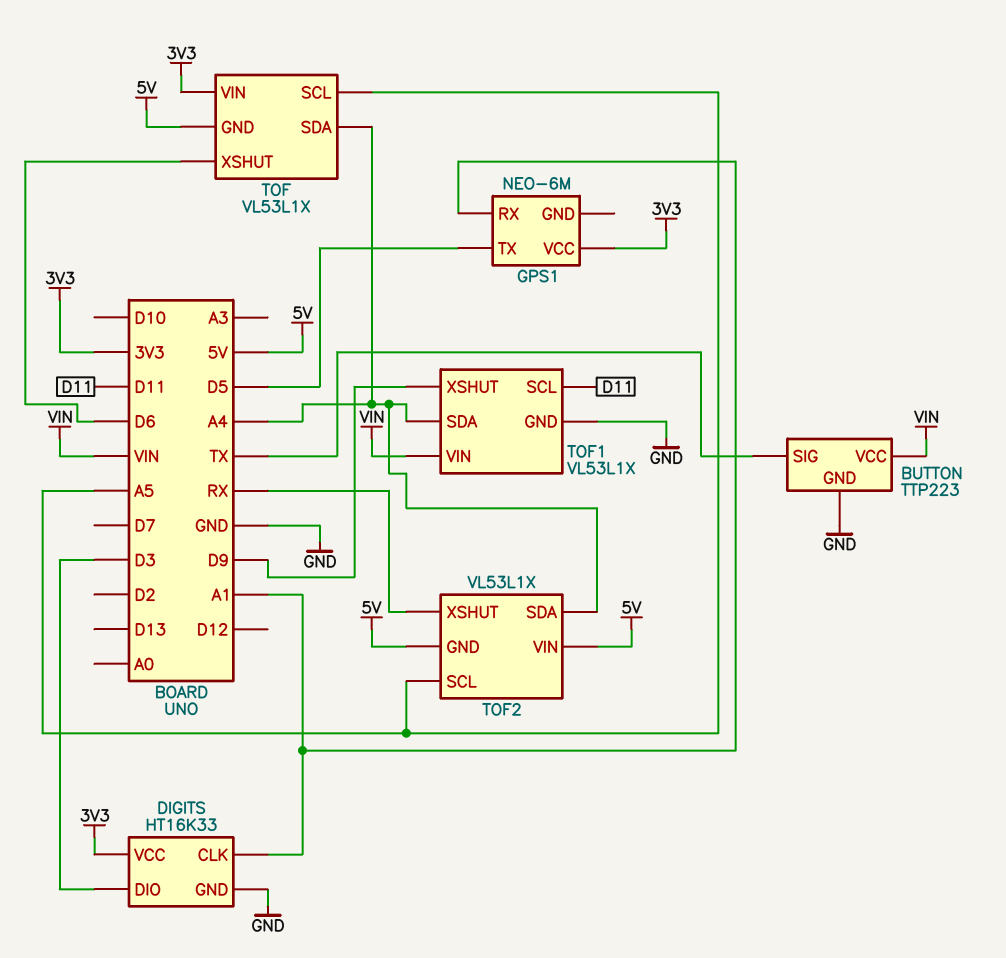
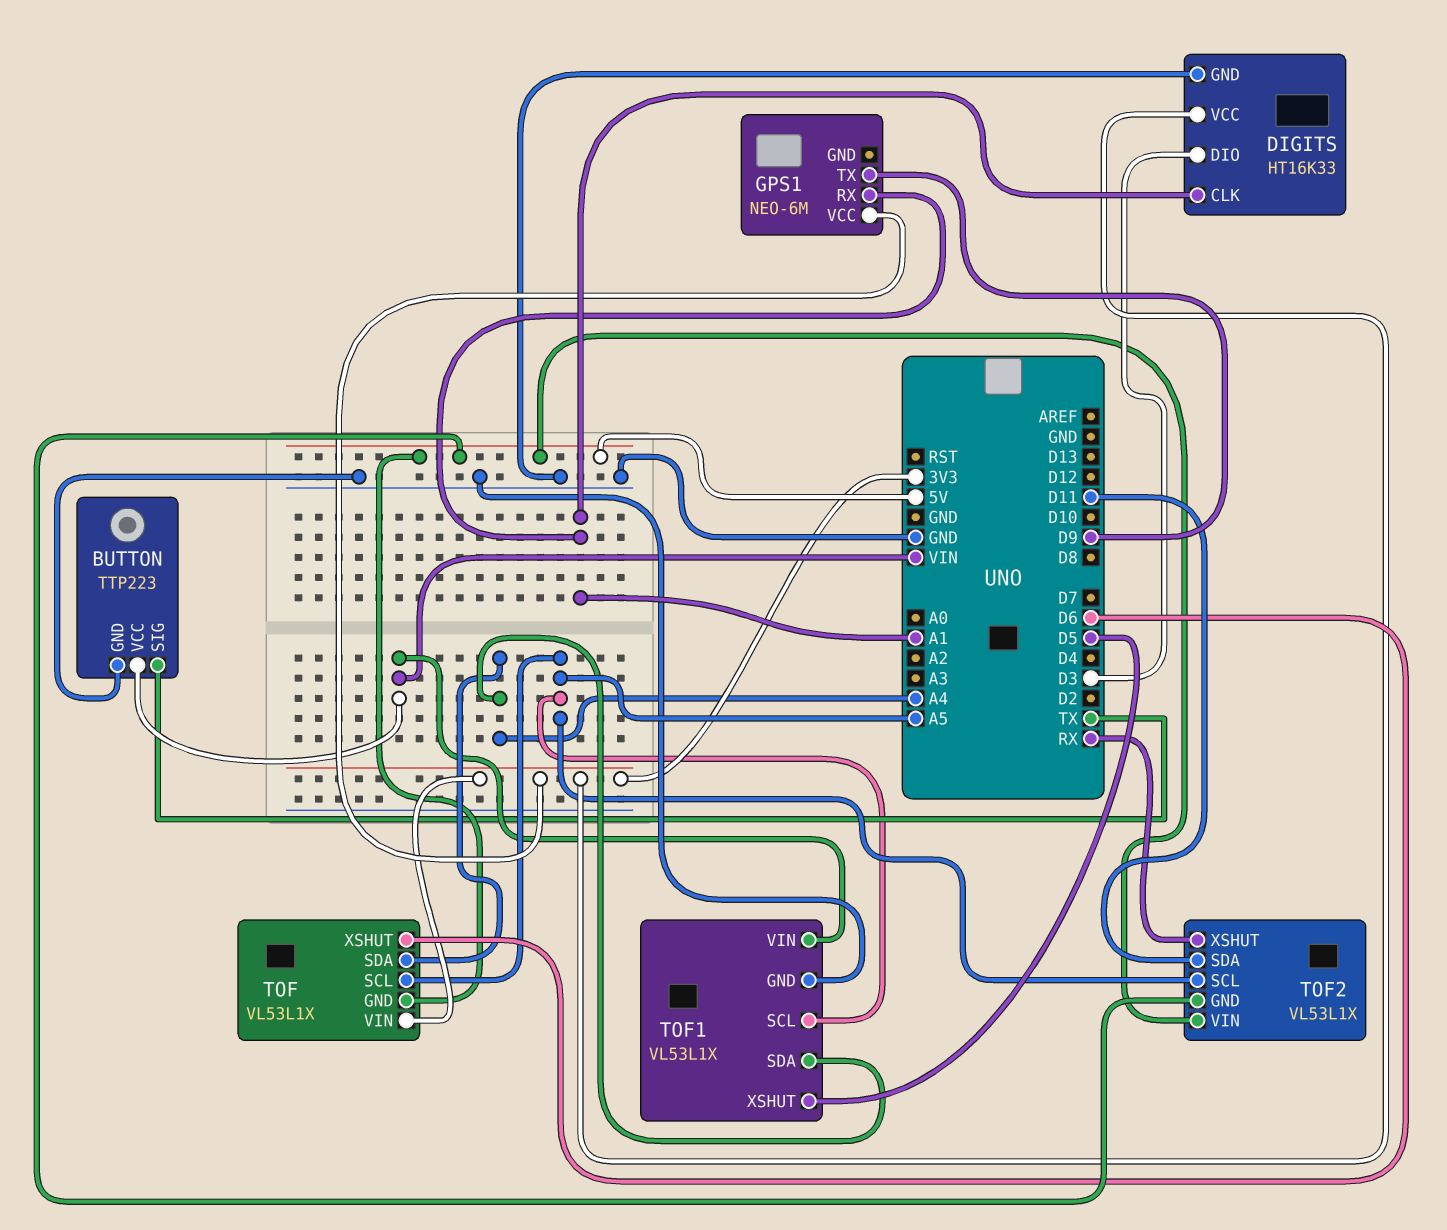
GPS1 pin TX: D5 -> D9
TOF1 pin SCL: D11 -> A5
TOF1 pin XSHUT: D9 -> D5
TOF2 pin SDA: A4 -> D11

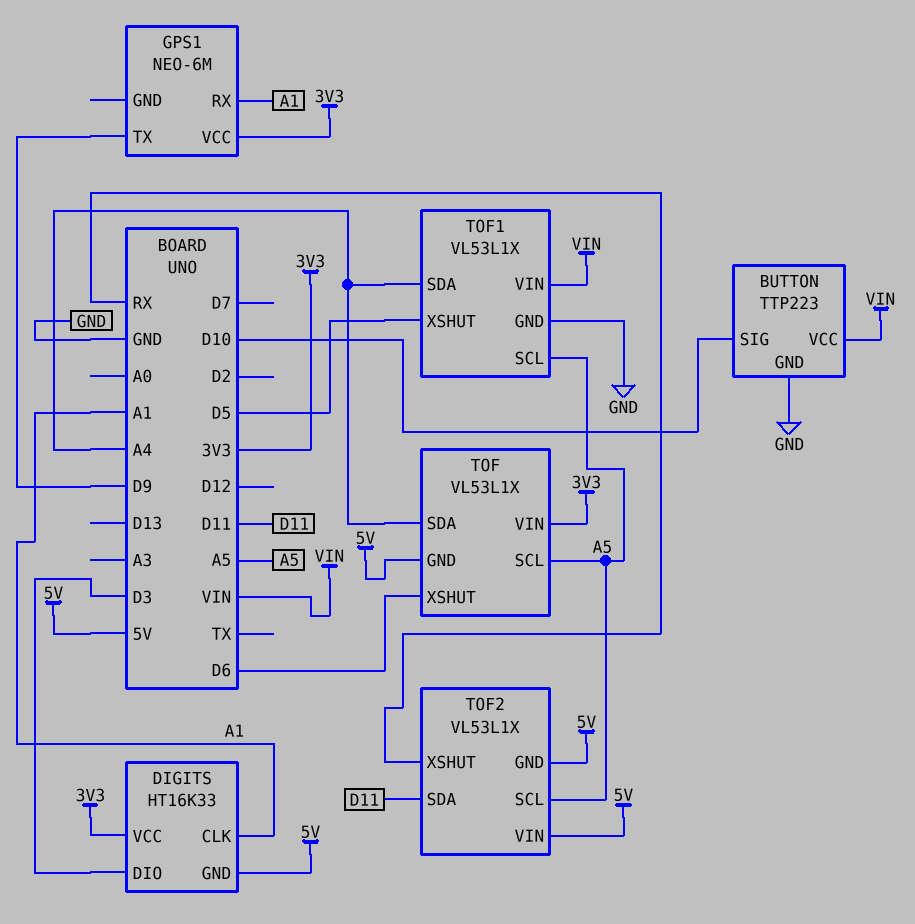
BUTTON pin SIG: TX -> D10
DIGITS pin GND: GND -> 5V

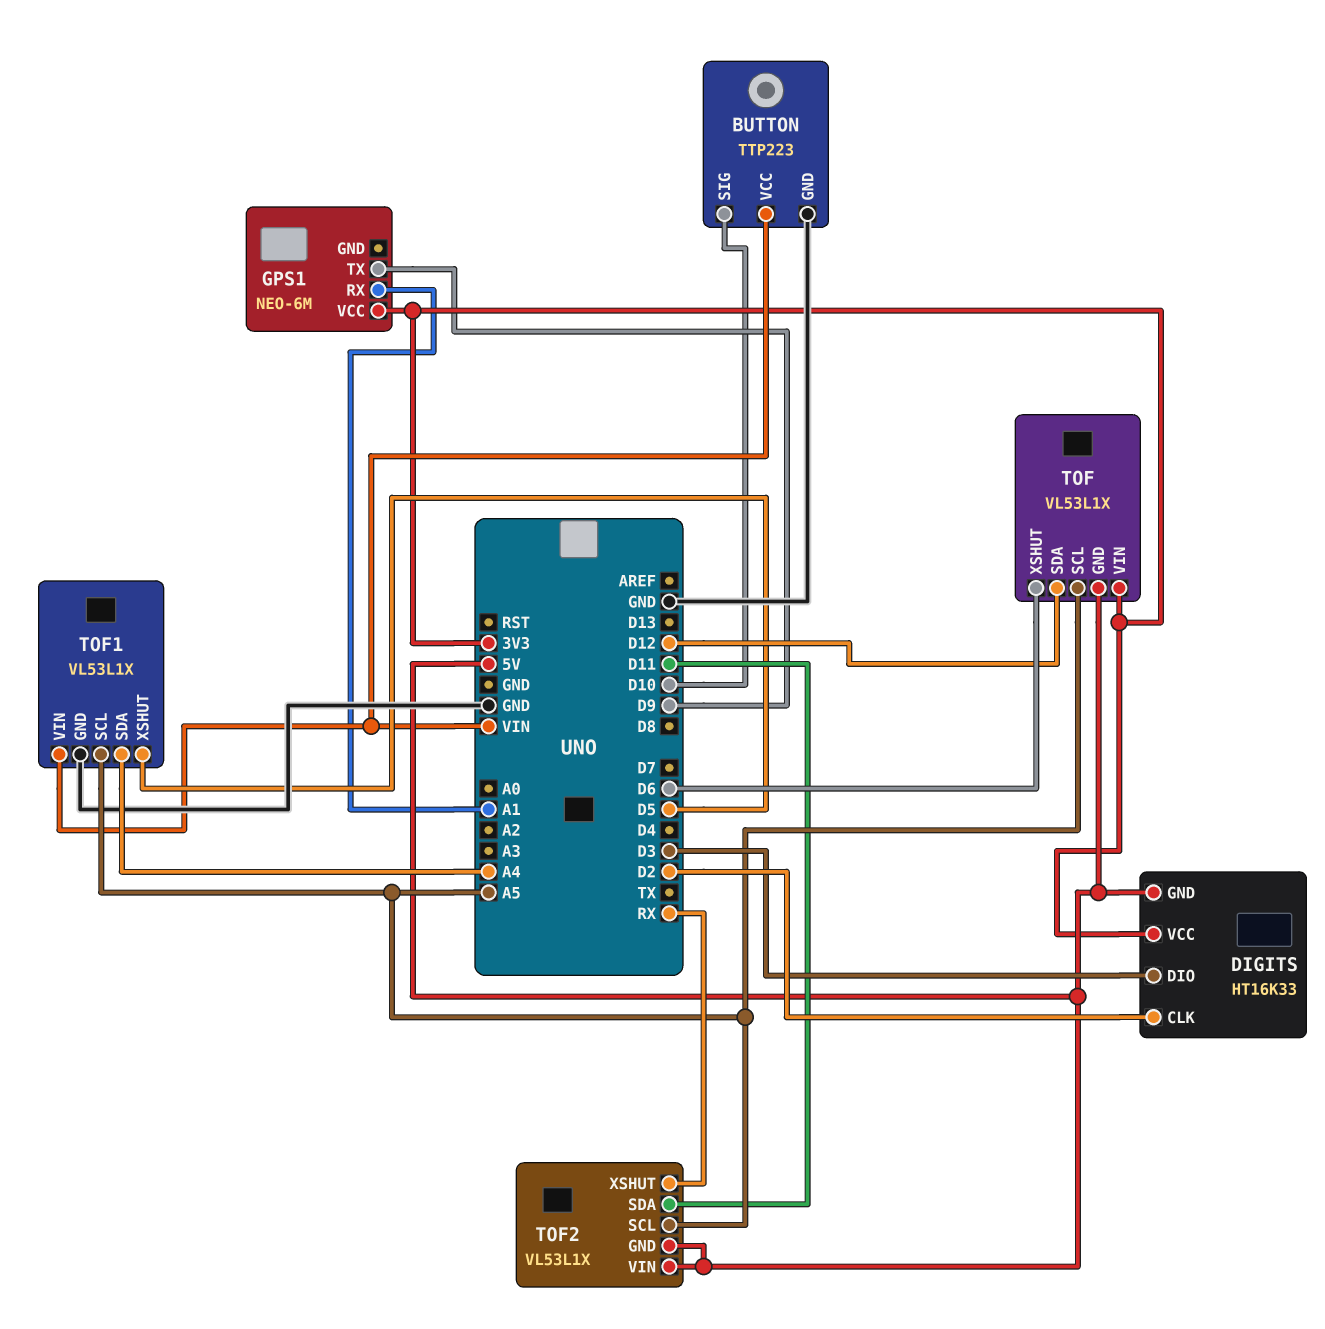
DIGITS pin CLK: A1 -> D2
TOF pin SDA: A4 -> D12

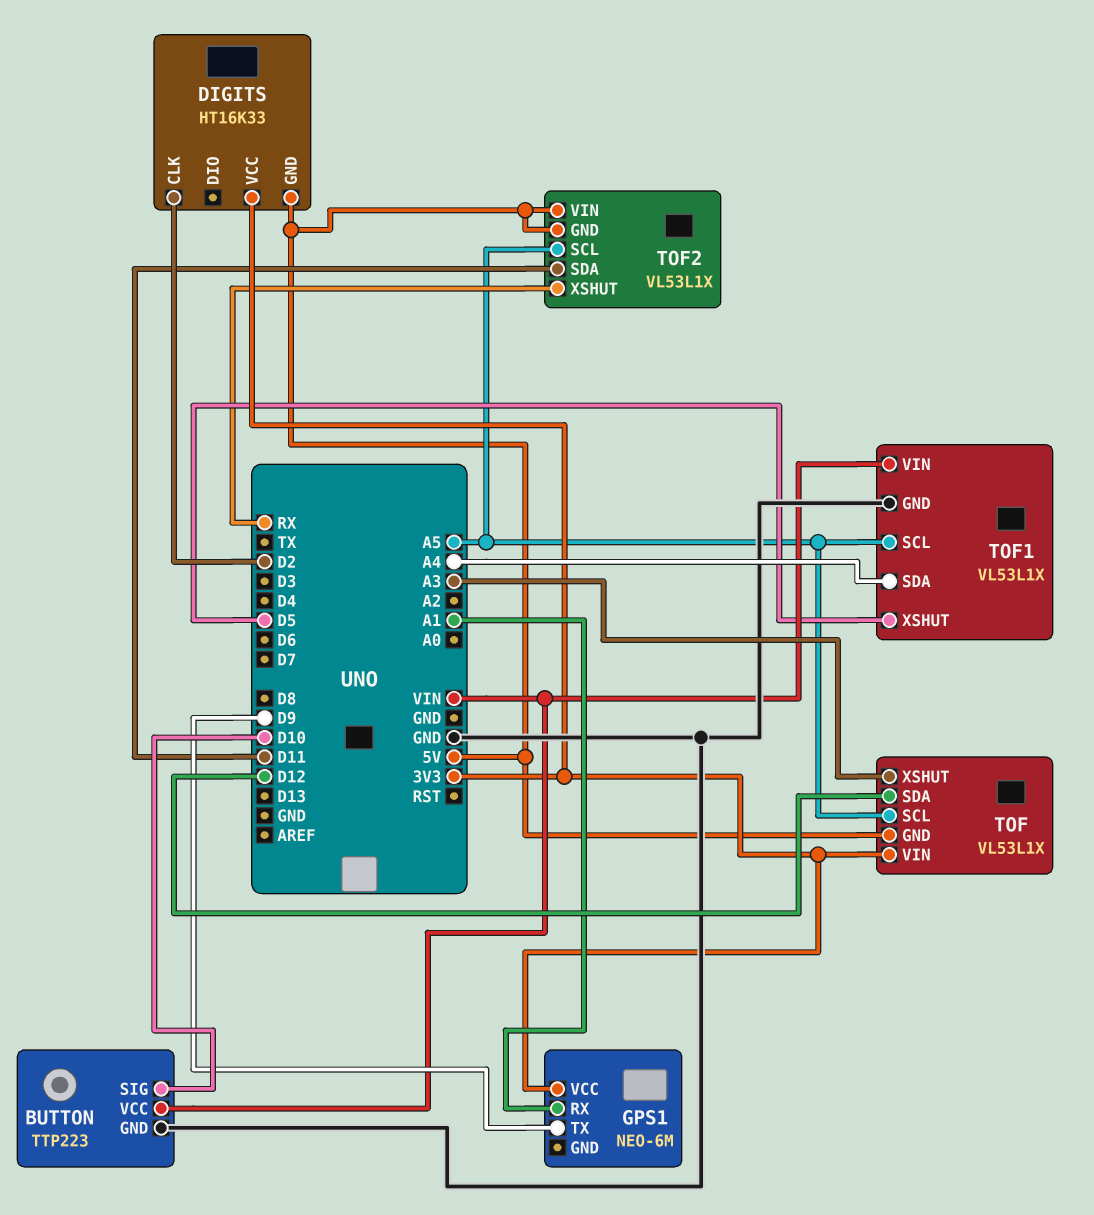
DIGITS pin DIO: D3 -> none
TOF pin XSHUT: D6 -> A3

